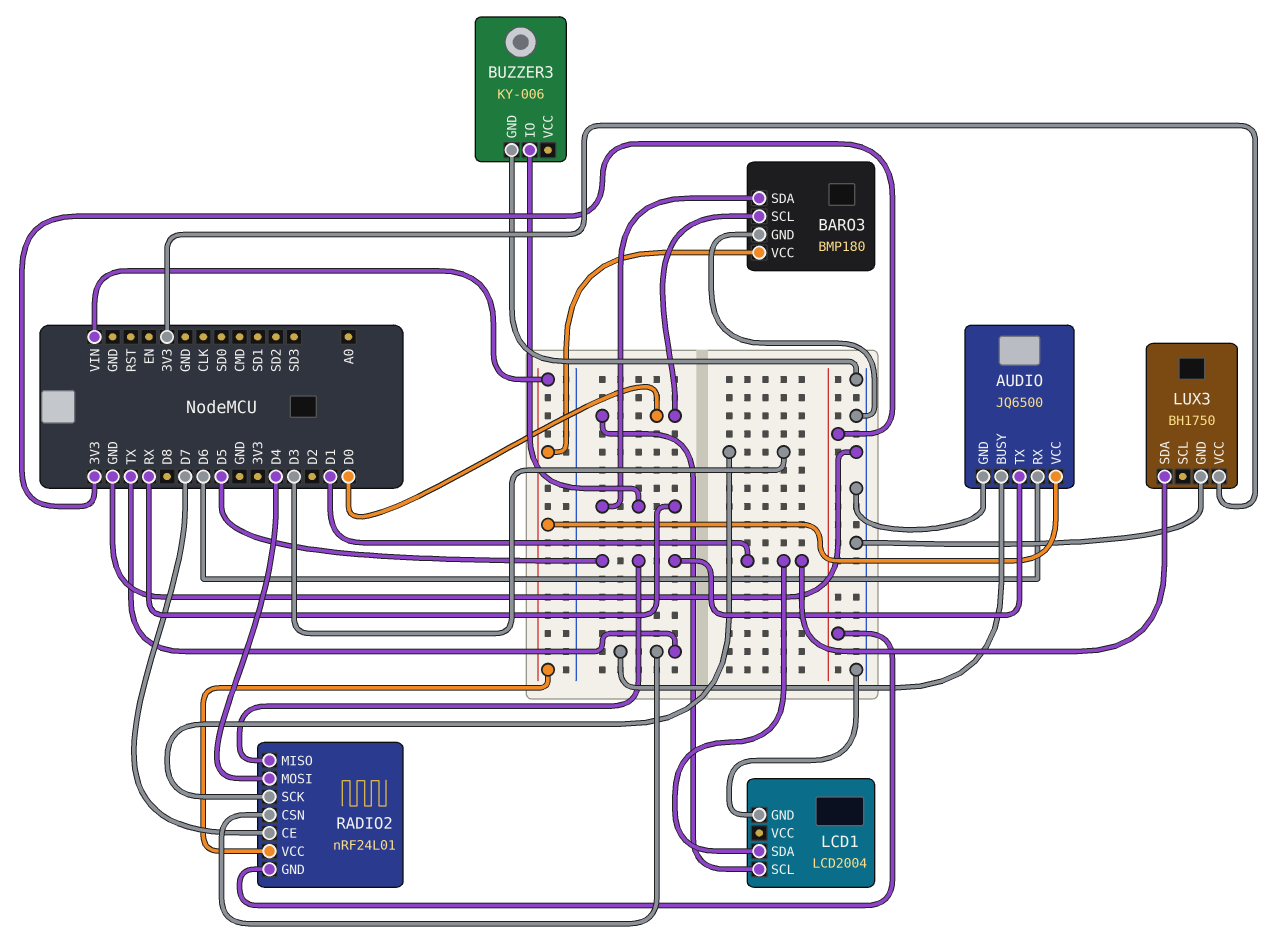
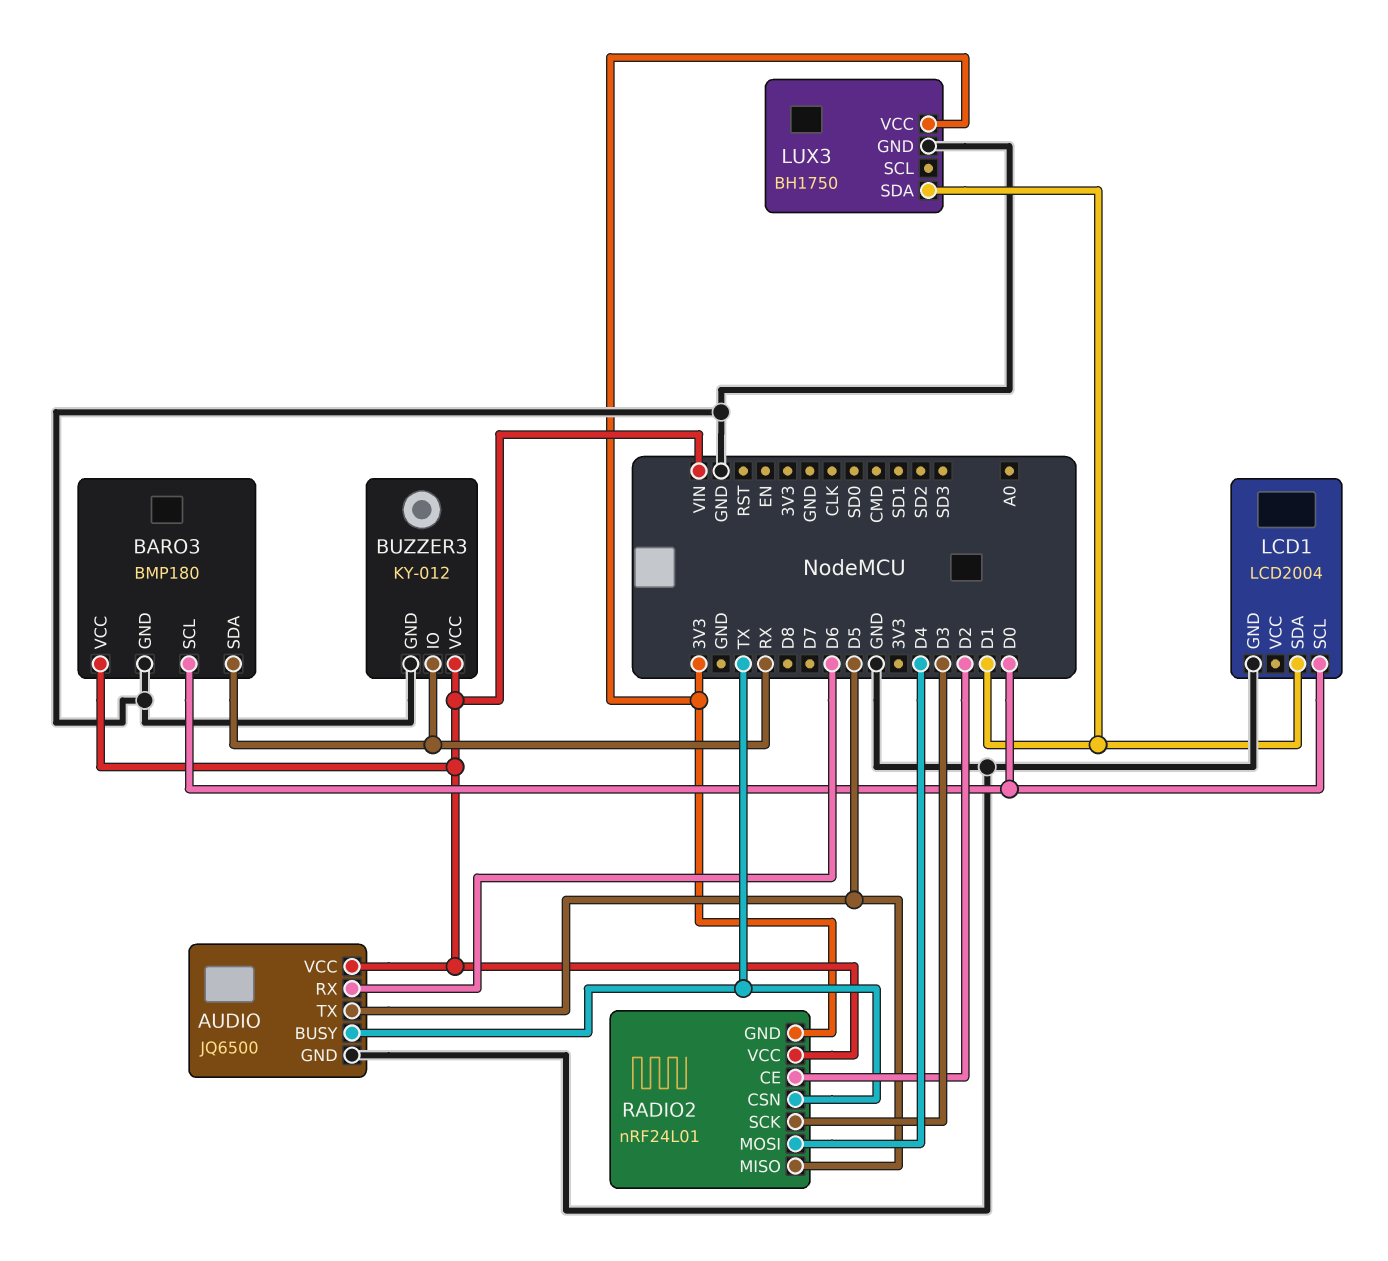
BUZZER3: KY-006 -> KY-012
BUZZER3 pin VCC: none -> VIN
RADIO2 pin CE: D7 -> D2

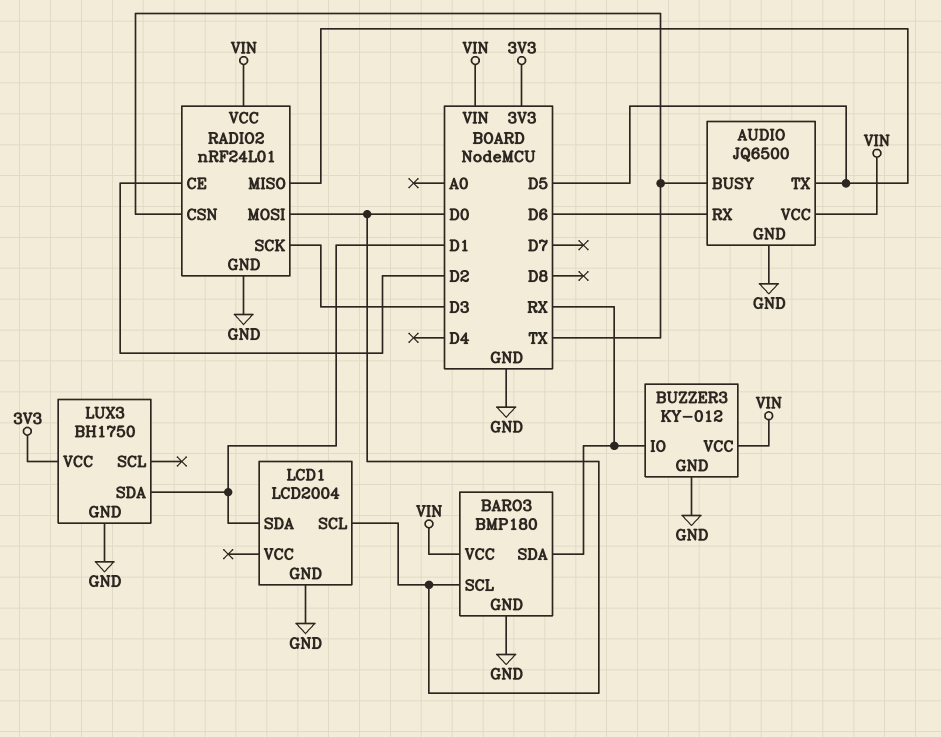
RADIO2 pin GND: 3V3 -> GND
RADIO2 pin MOSI: D4 -> D0

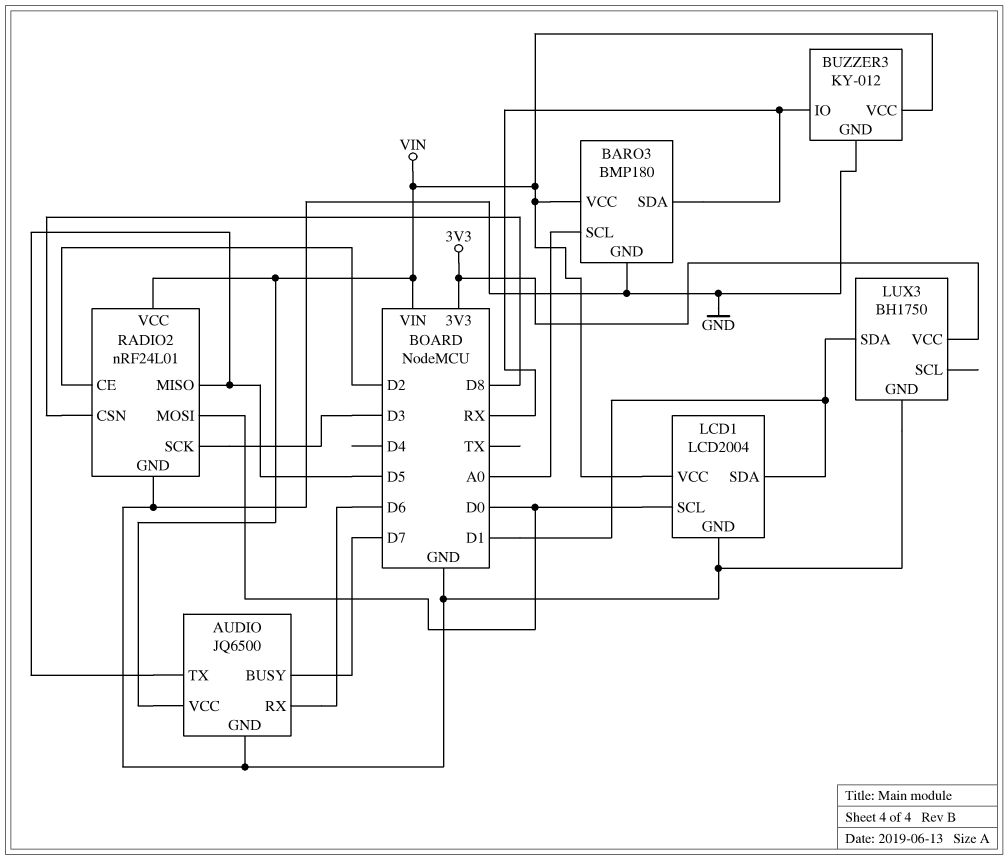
AUDIO pin BUSY: TX -> D7
BARO3 pin SCL: D0 -> A0
LCD1 pin VCC: none -> VIN
RADIO2 pin CSN: TX -> D8

